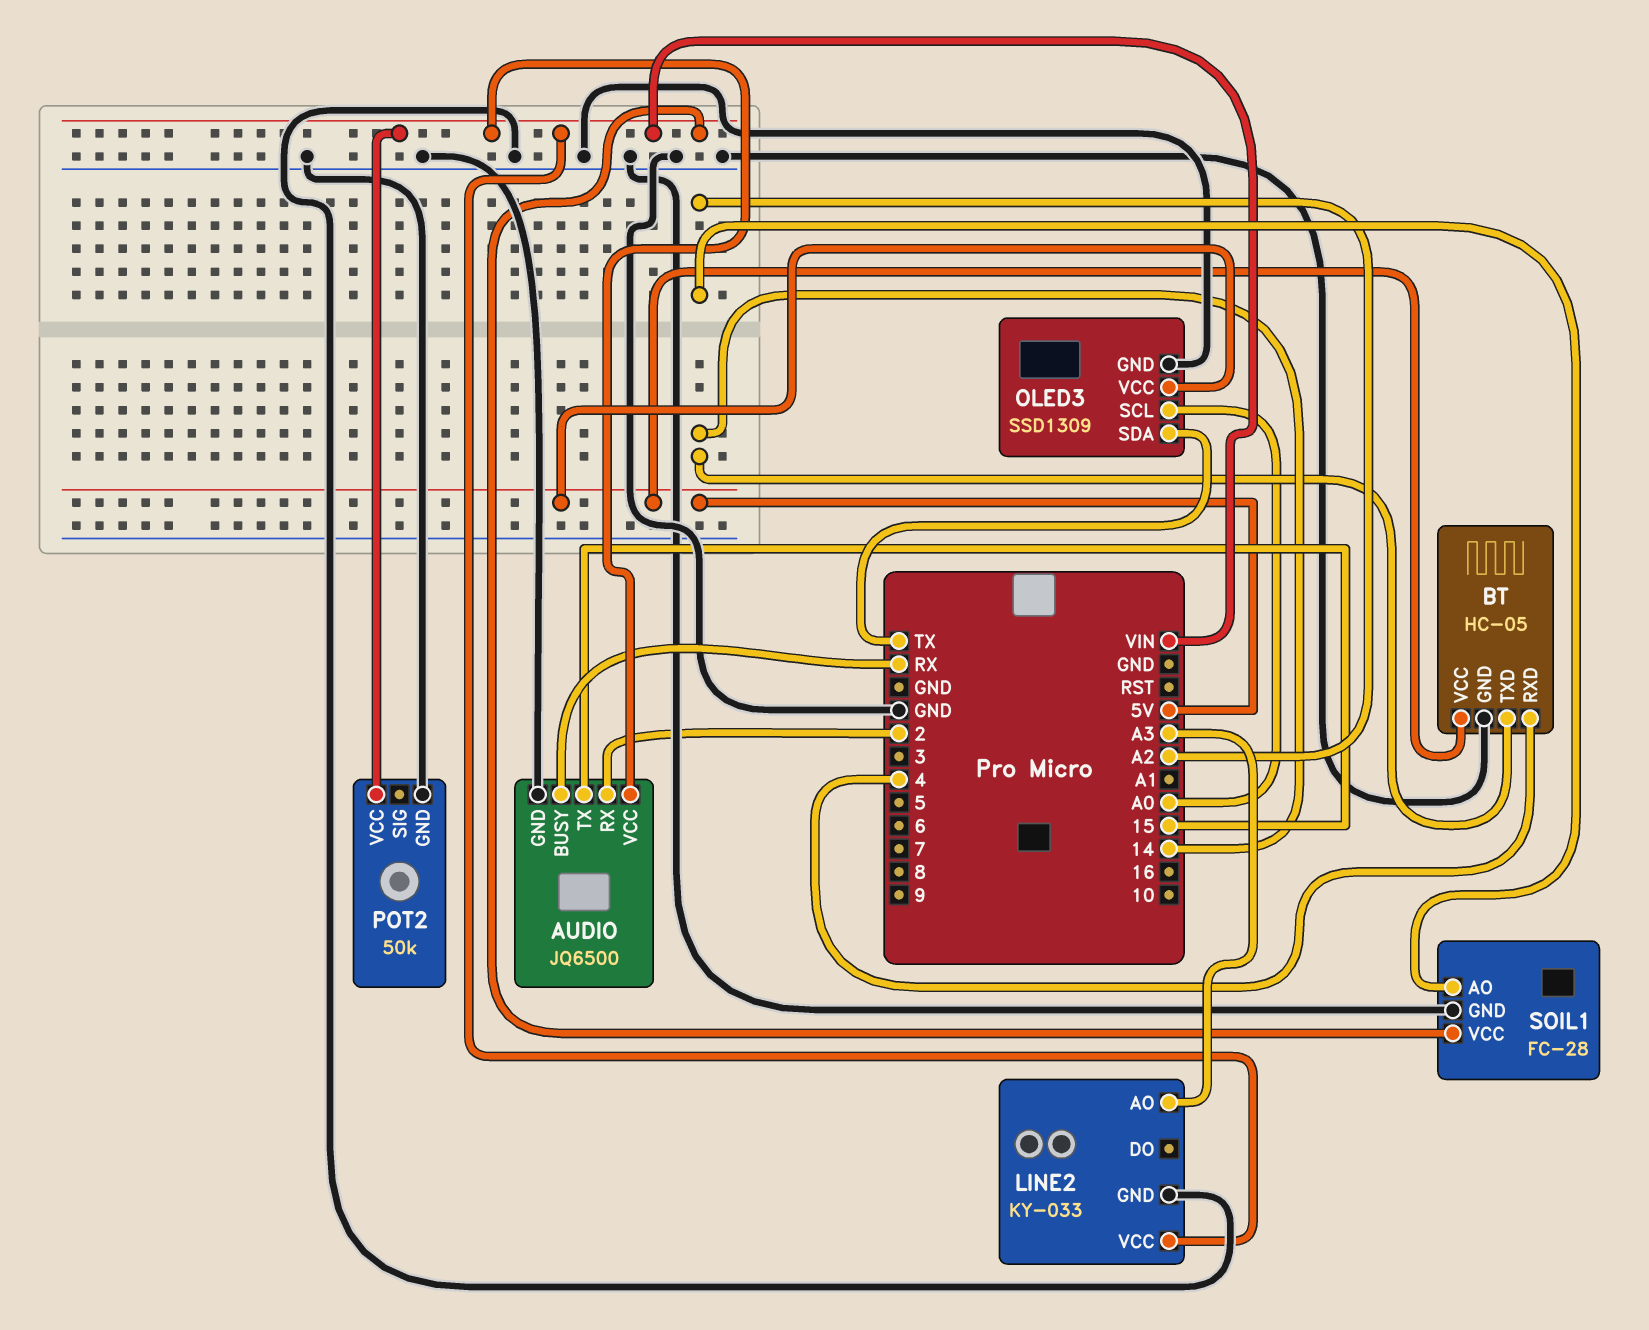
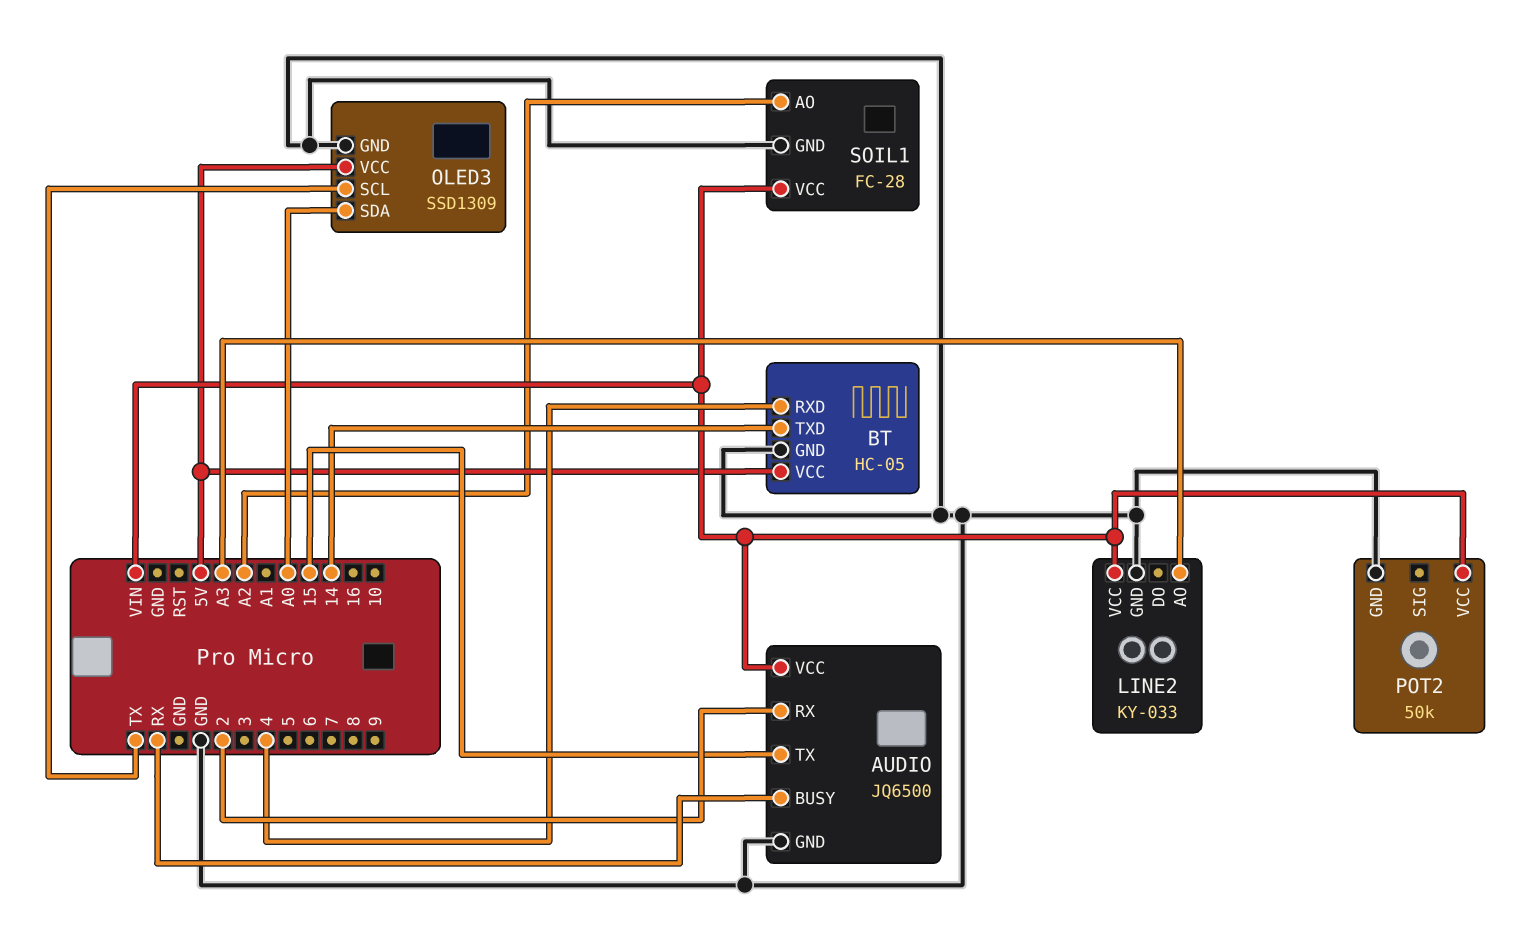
OLED3 pin SCL: A0 -> TX
OLED3 pin SDA: TX -> A0

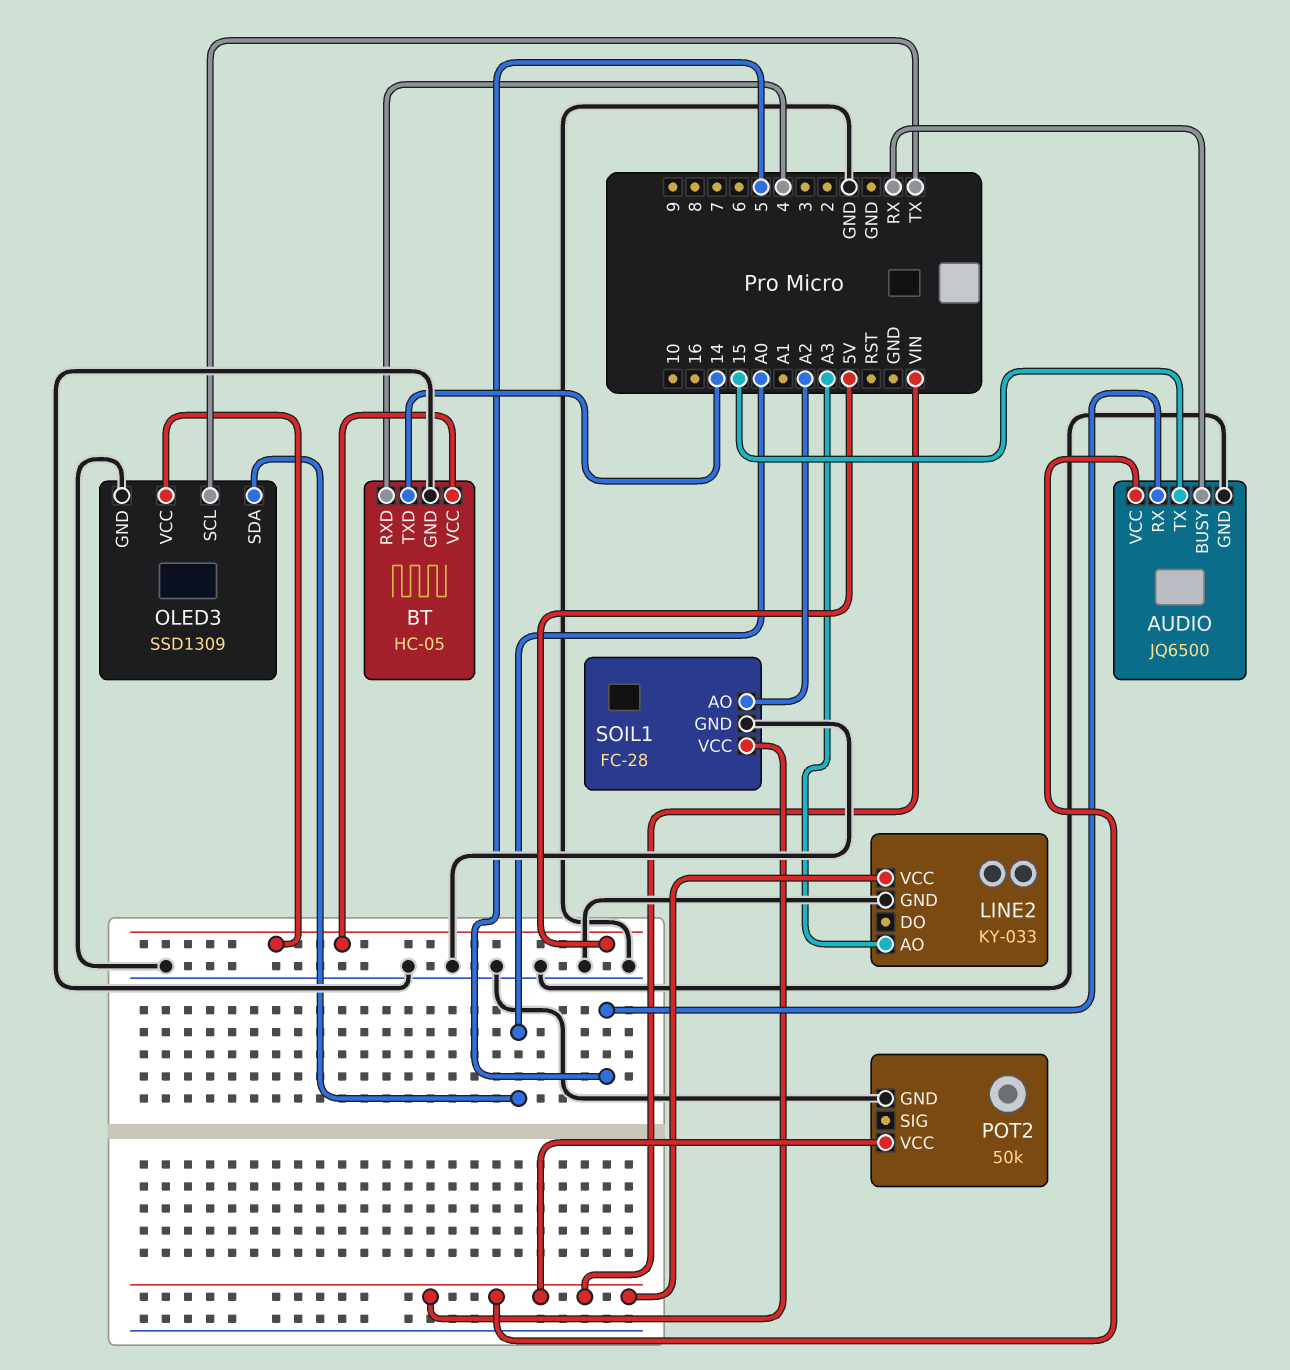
AUDIO pin RX: 2 -> 5

